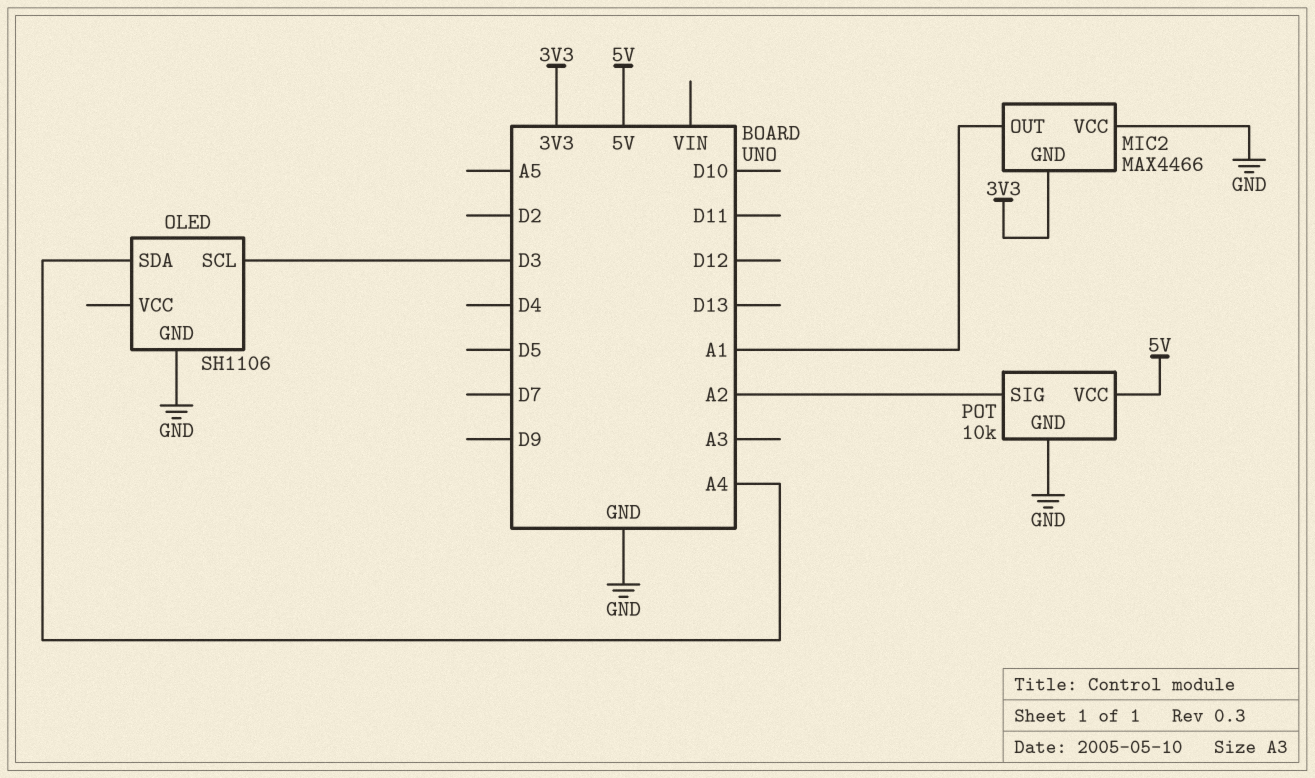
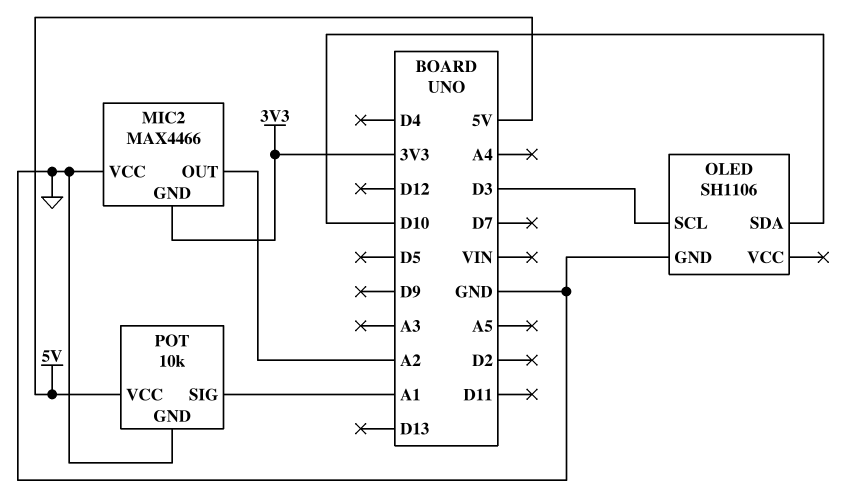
MIC2 pin OUT: A1 -> A2
OLED pin SDA: A4 -> D10
POT pin SIG: A2 -> A1

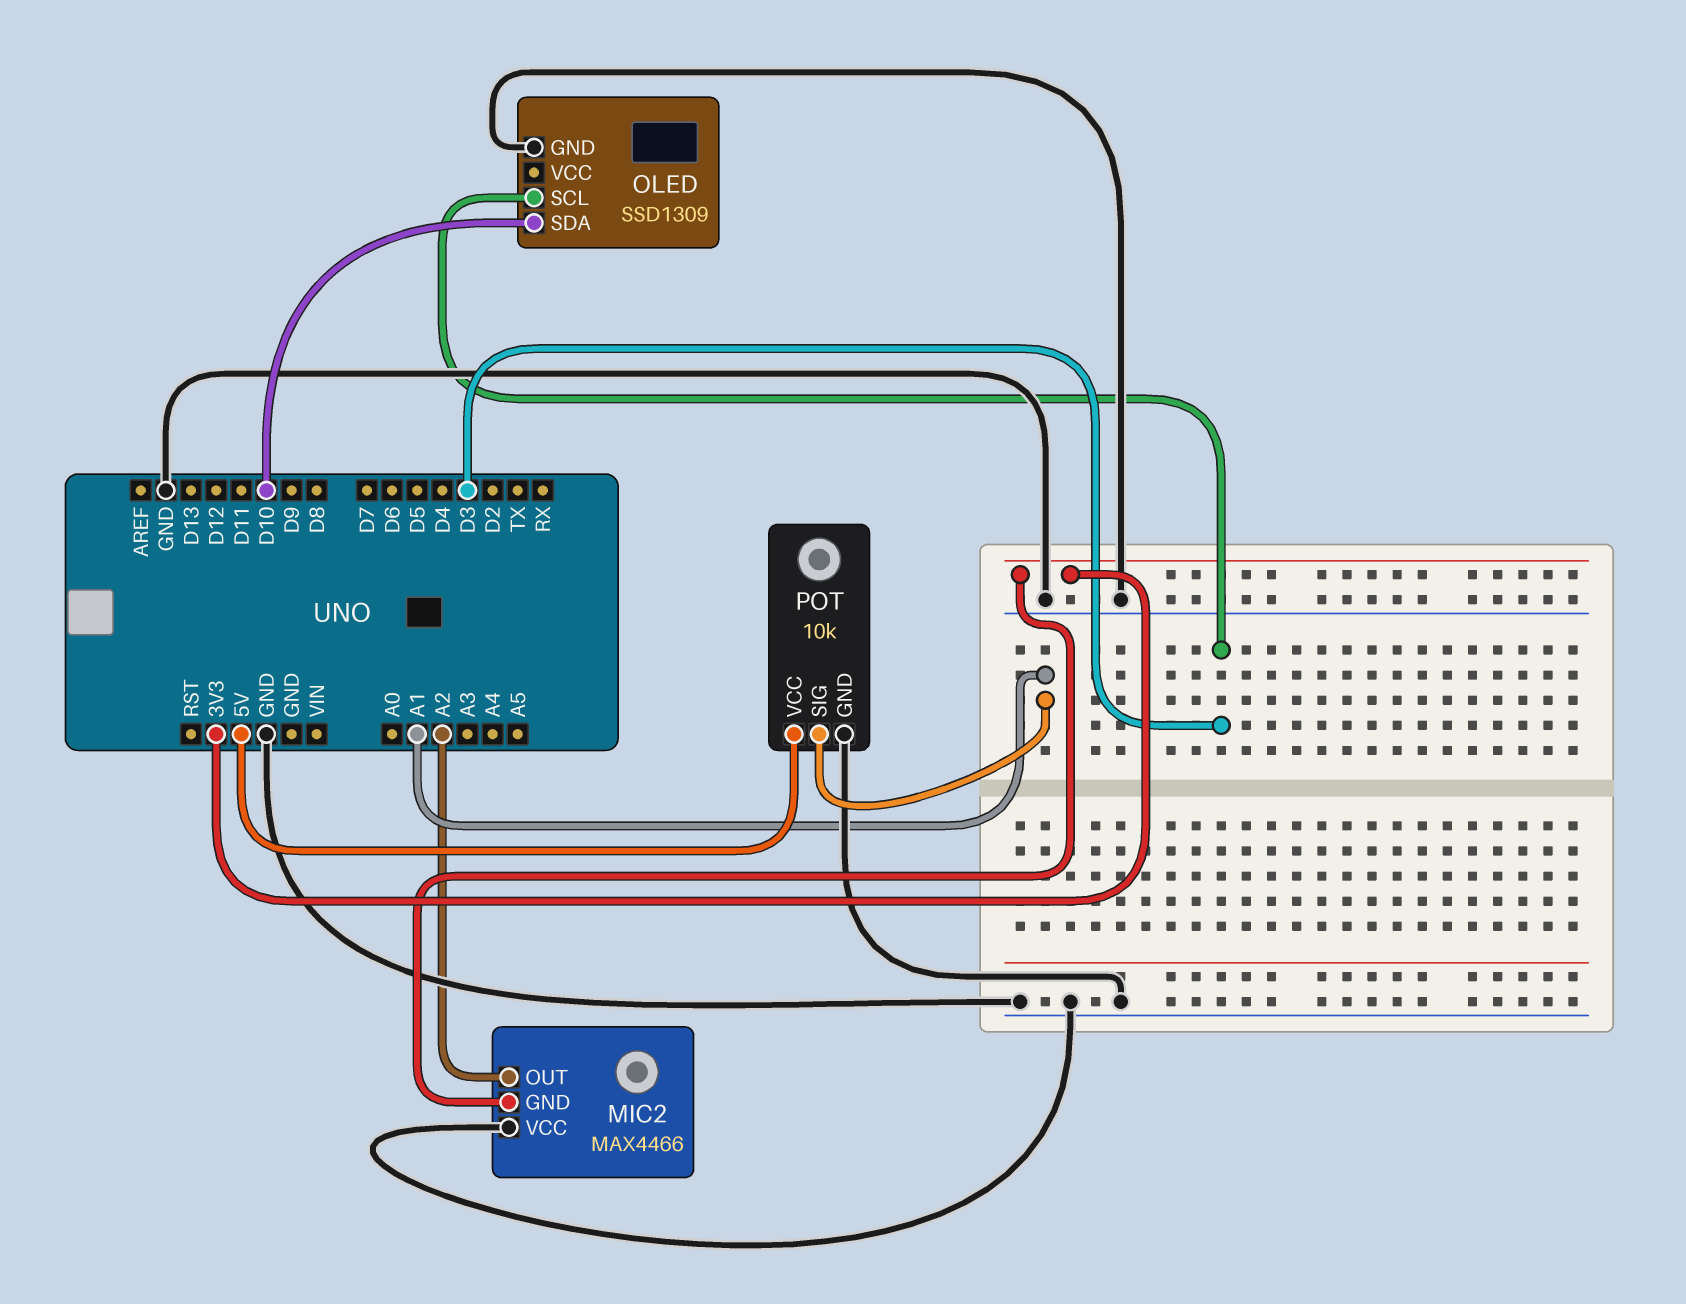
OLED: SH1106 -> SSD1309

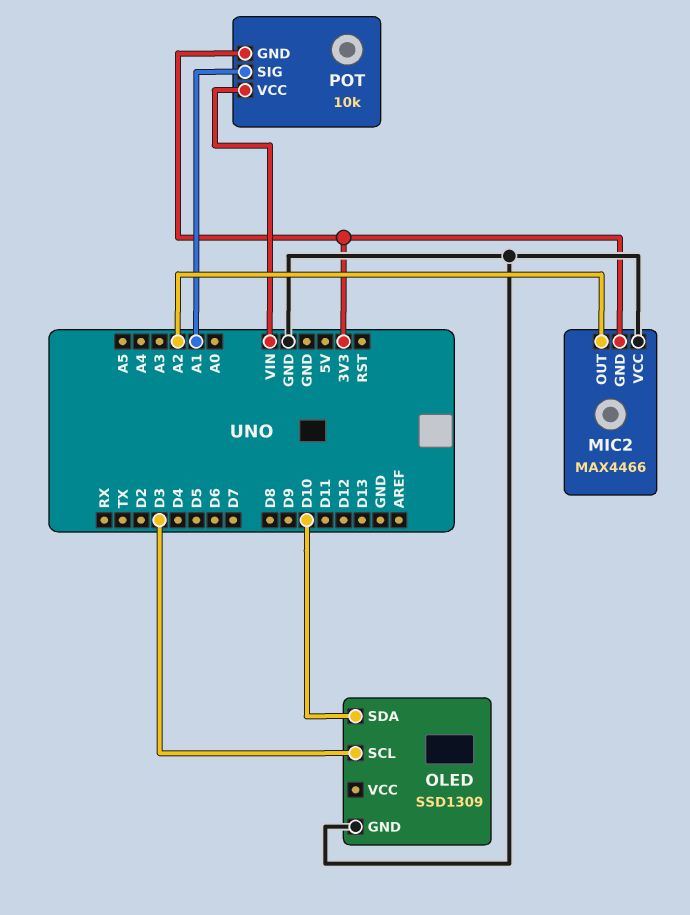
POT pin GND: GND -> 3V3
POT pin VCC: 5V -> VIN

